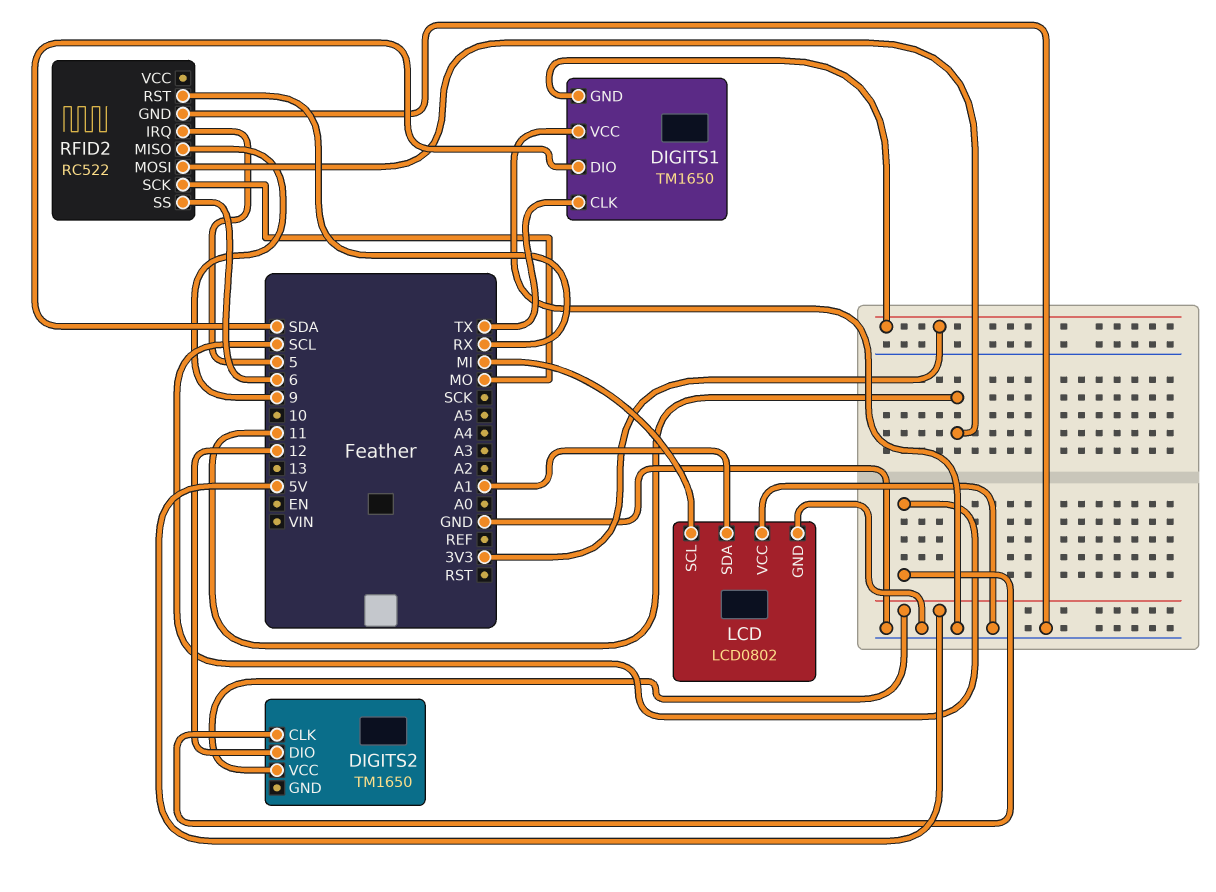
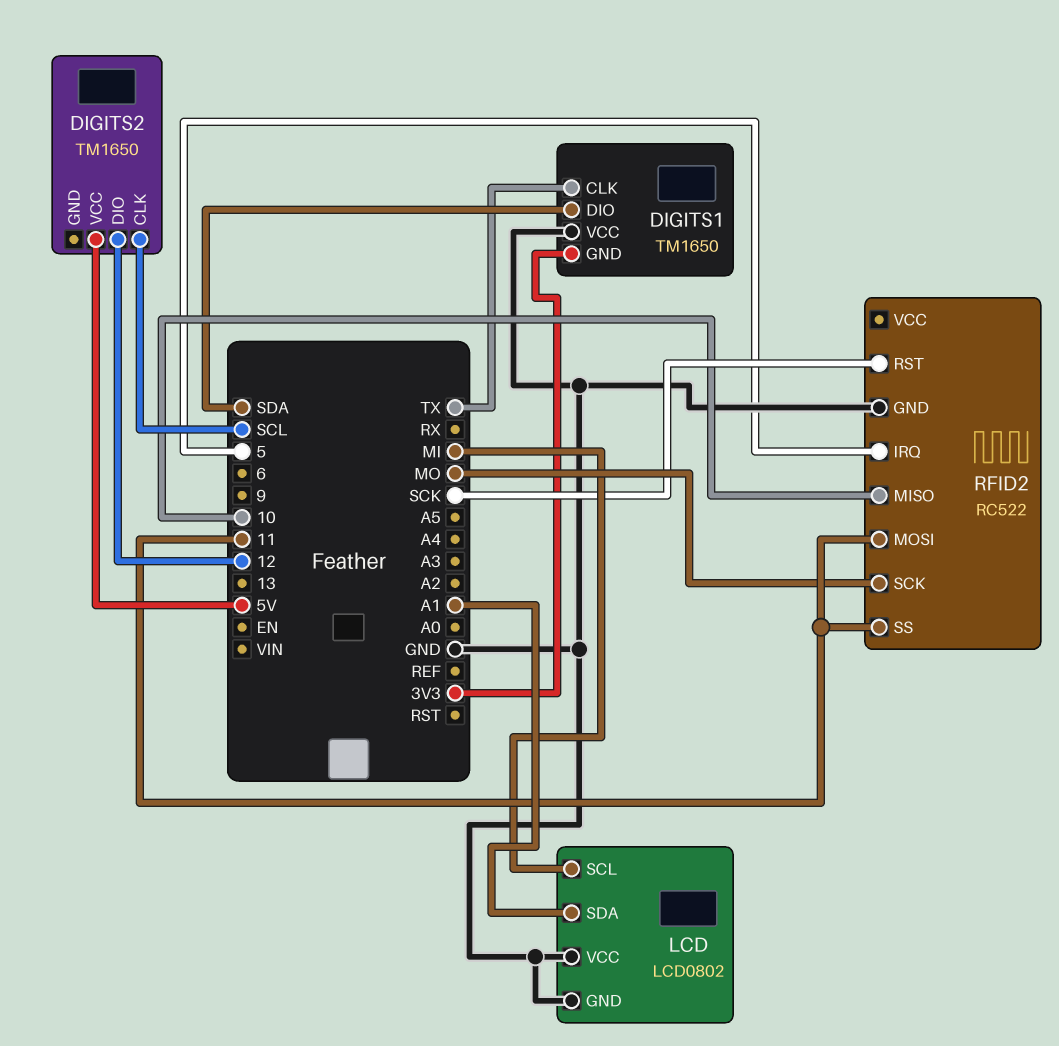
RFID2 pin MISO: 9 -> 10
RFID2 pin RST: RX -> SCK
RFID2 pin SS: 6 -> 11

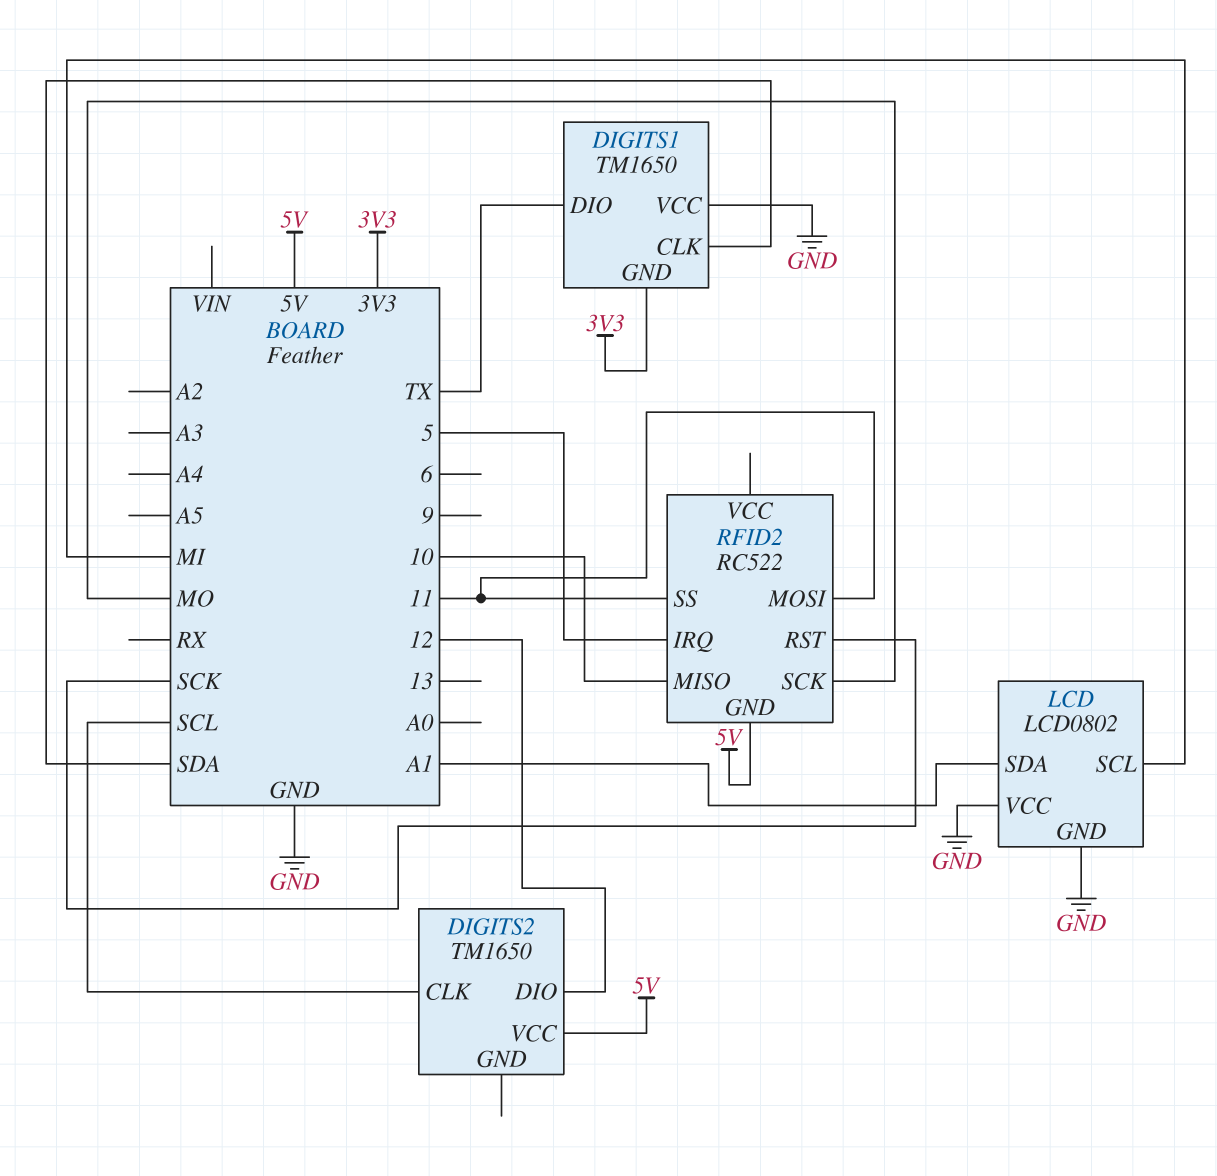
DIGITS1 pin CLK: TX -> SDA
DIGITS1 pin DIO: SDA -> TX
RFID2 pin GND: GND -> 5V

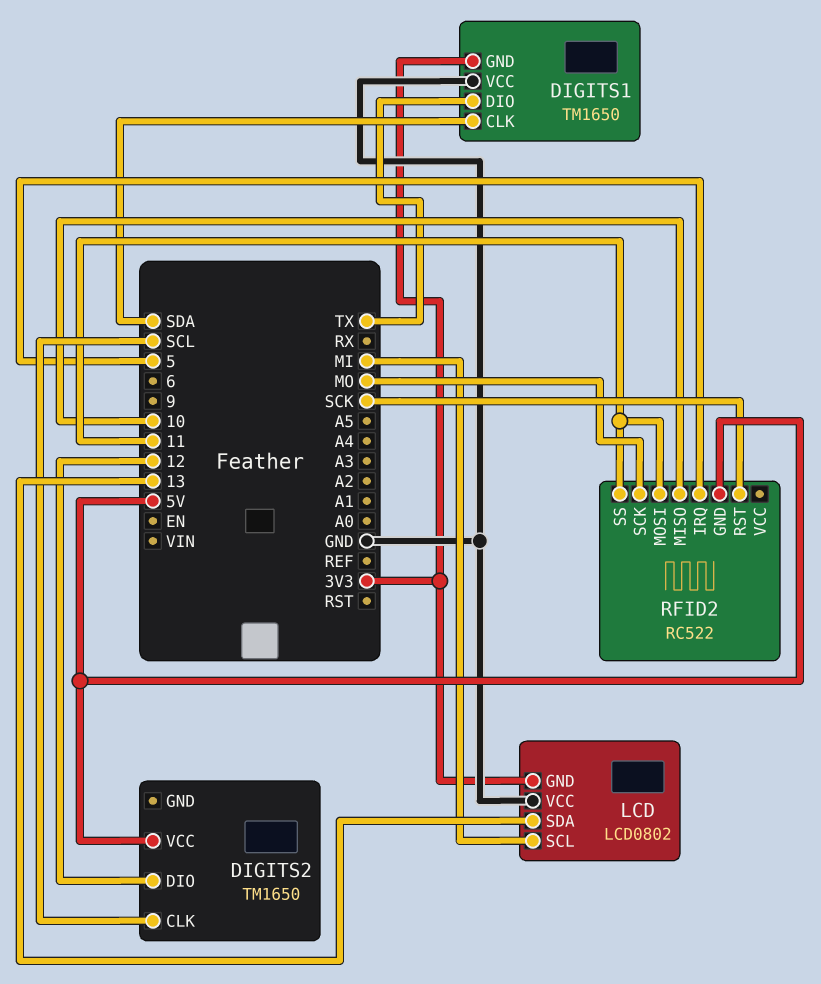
LCD pin GND: GND -> 3V3
LCD pin SDA: A1 -> 13

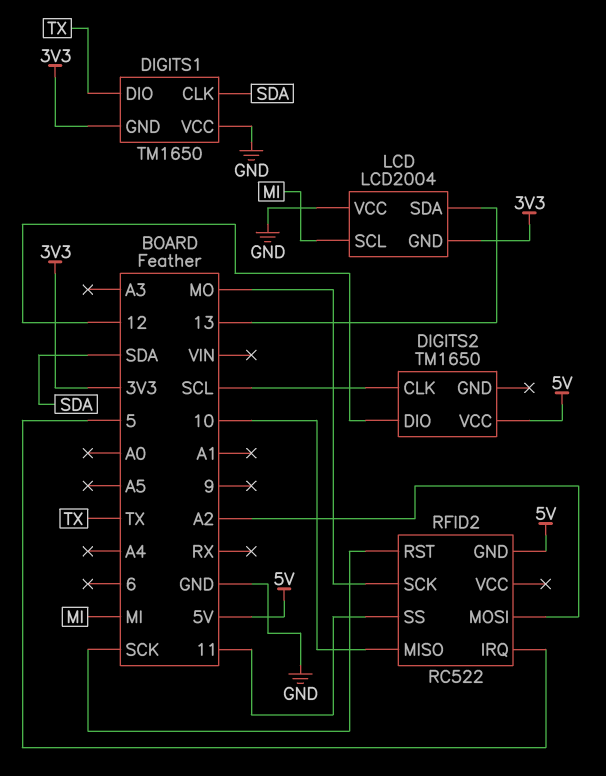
LCD: LCD0802 -> LCD2004
RFID2 pin MOSI: 11 -> A2

